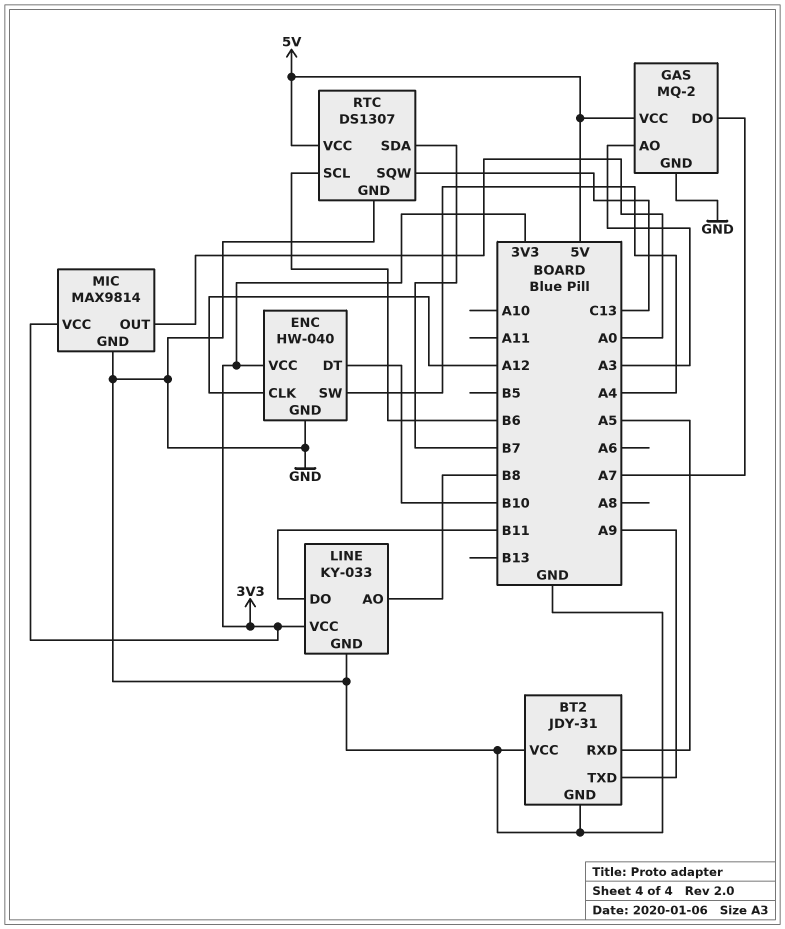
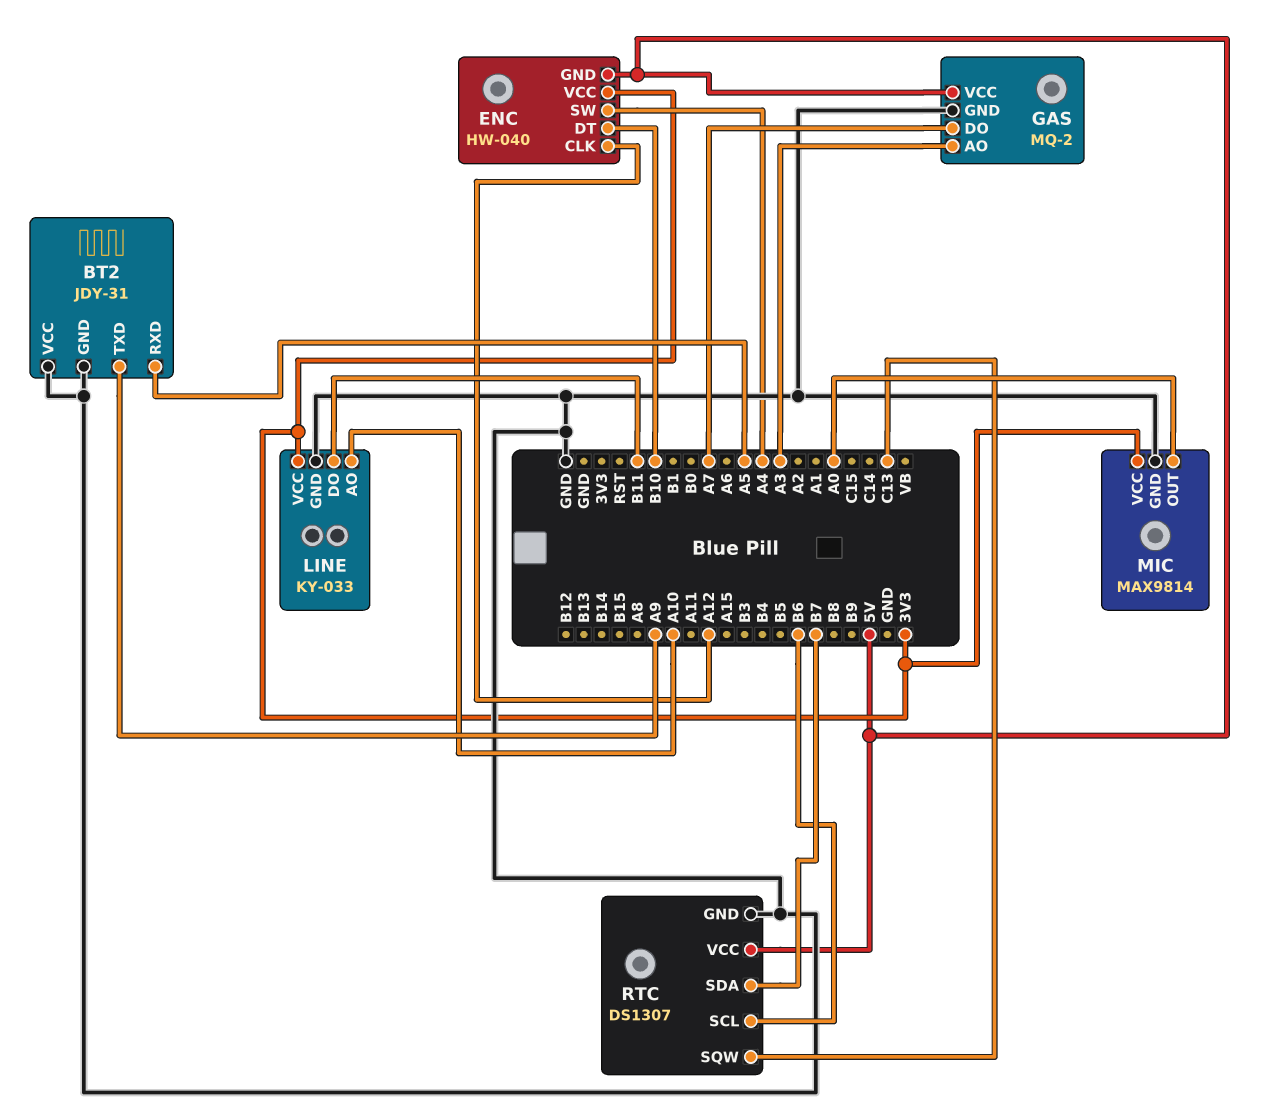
ENC pin GND: GND -> 5V
LINE pin AO: B8 -> A10

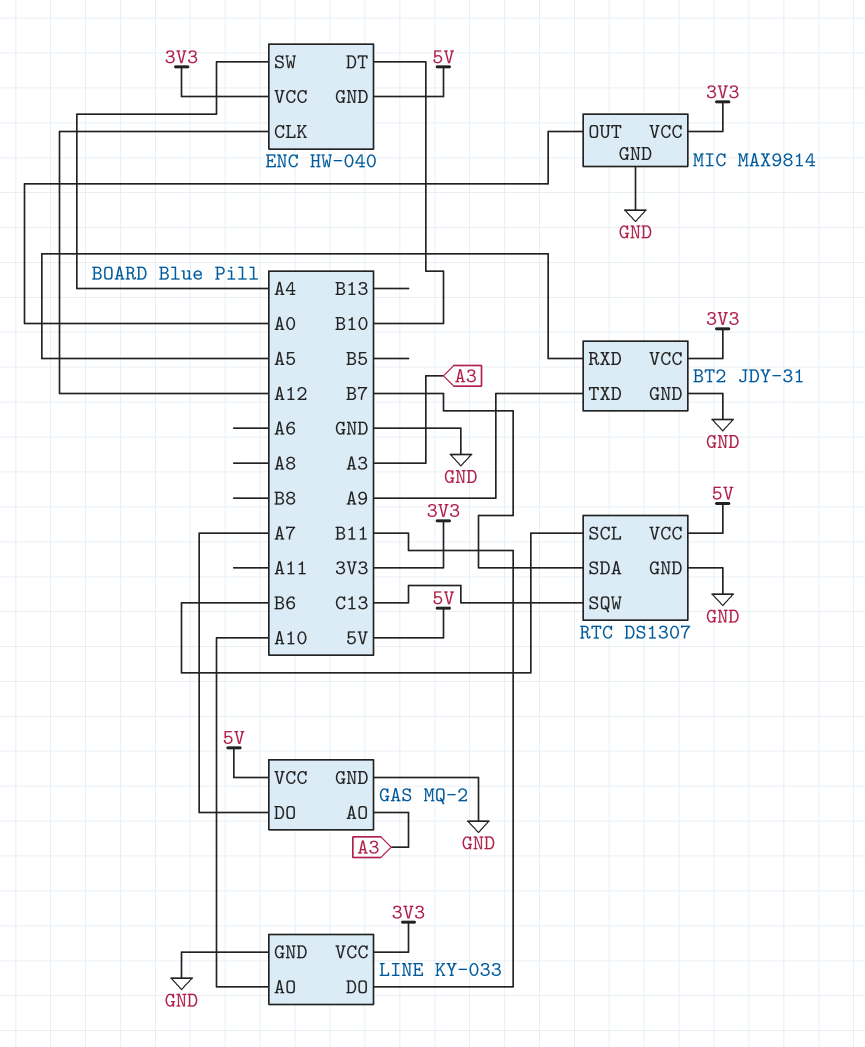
BT2 pin VCC: GND -> 3V3

